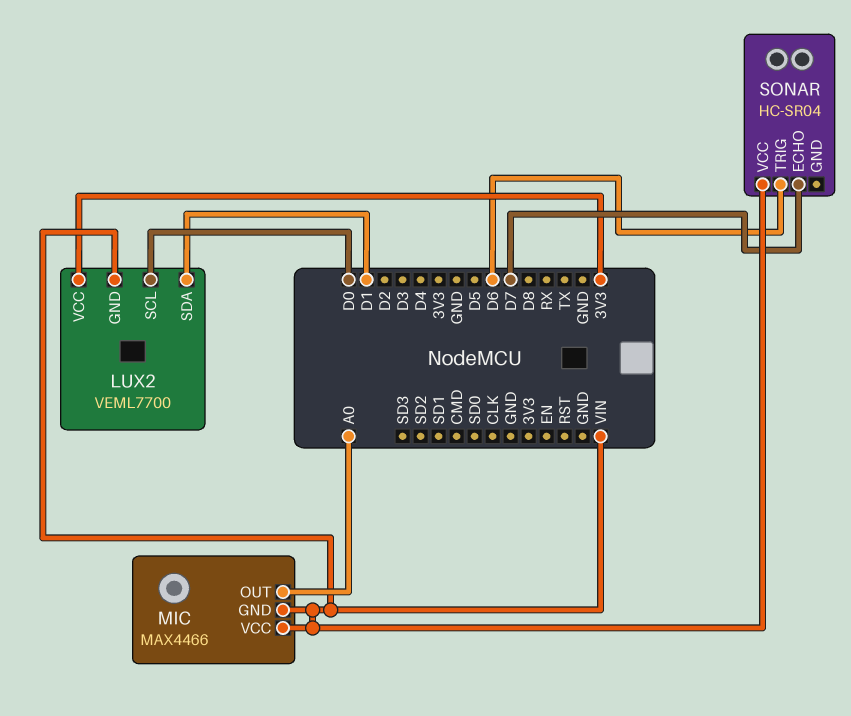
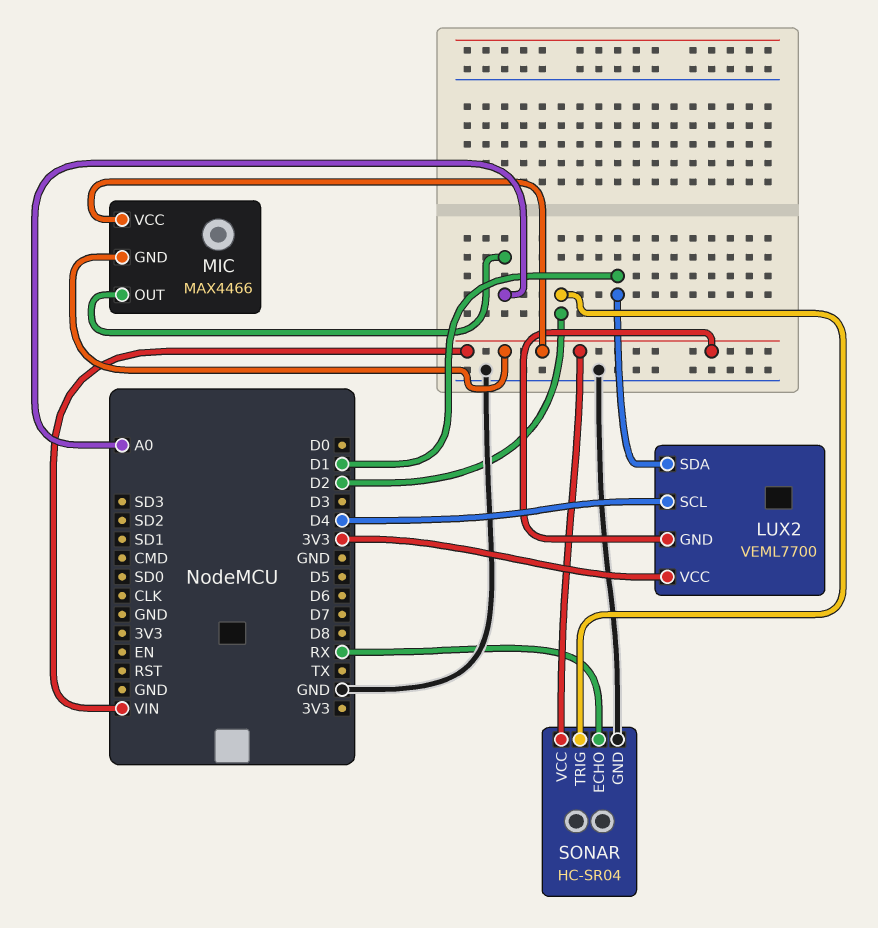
LUX2 pin SCL: D0 -> D4
SONAR pin ECHO: D7 -> RX
SONAR pin GND: none -> GND
SONAR pin TRIG: D6 -> D2

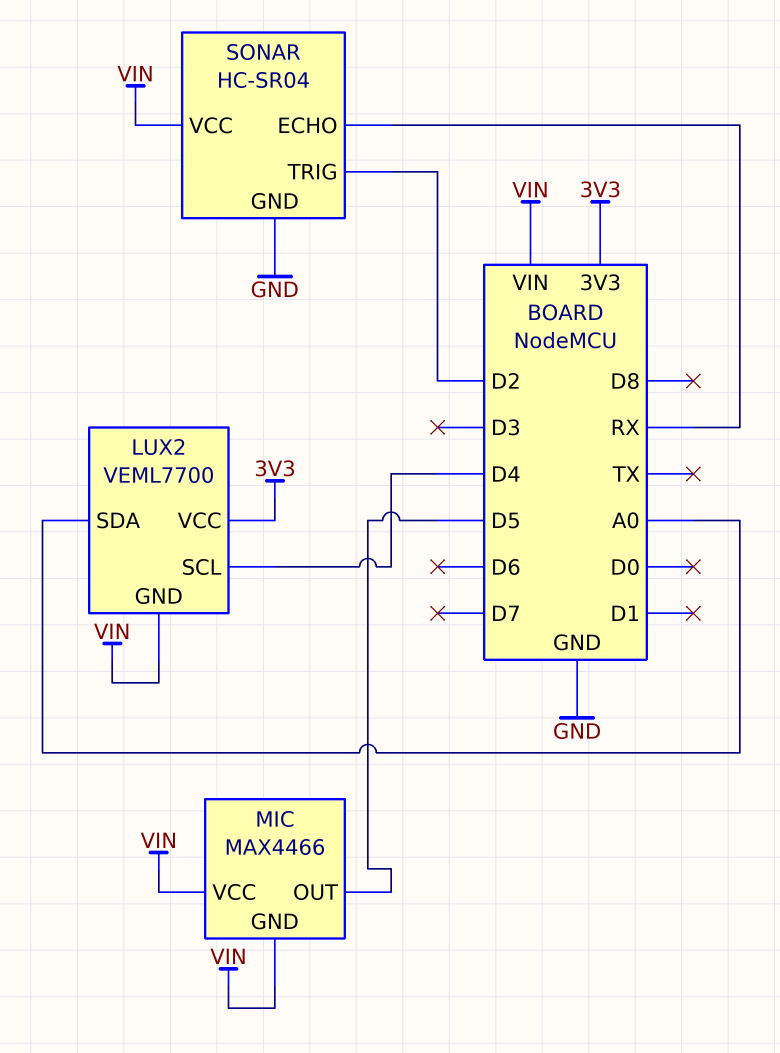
LUX2 pin SDA: D1 -> A0
MIC pin OUT: A0 -> D5

